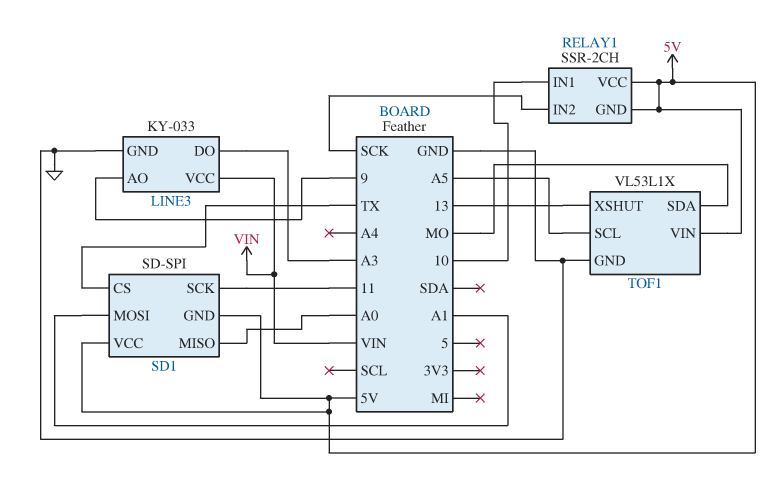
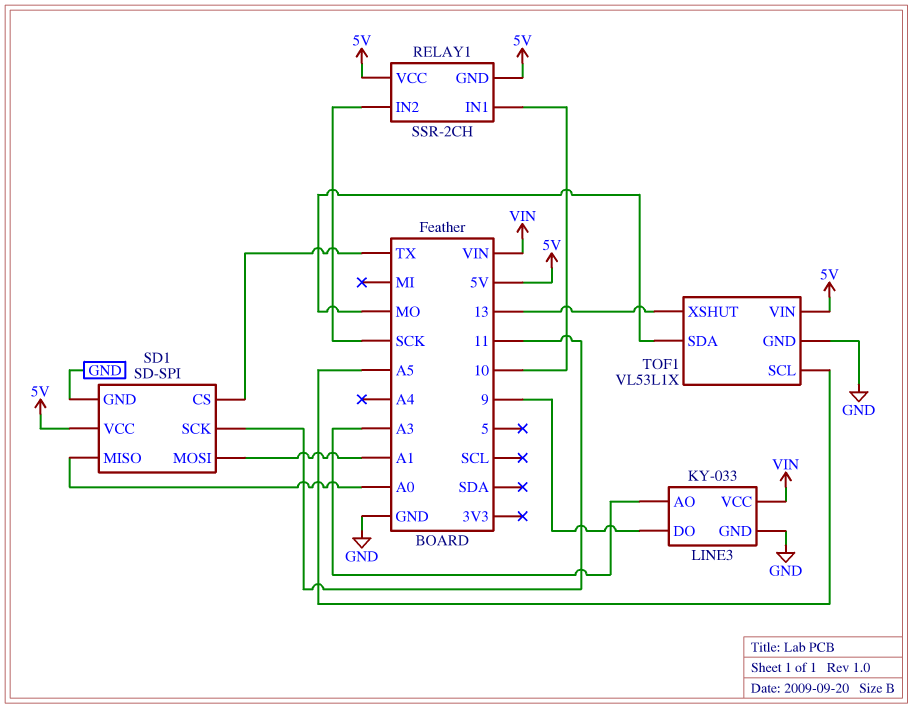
LINE3 pin AO: 9 -> A3
LINE3 pin DO: A3 -> 9
SD1 pin GND: 5V -> GND

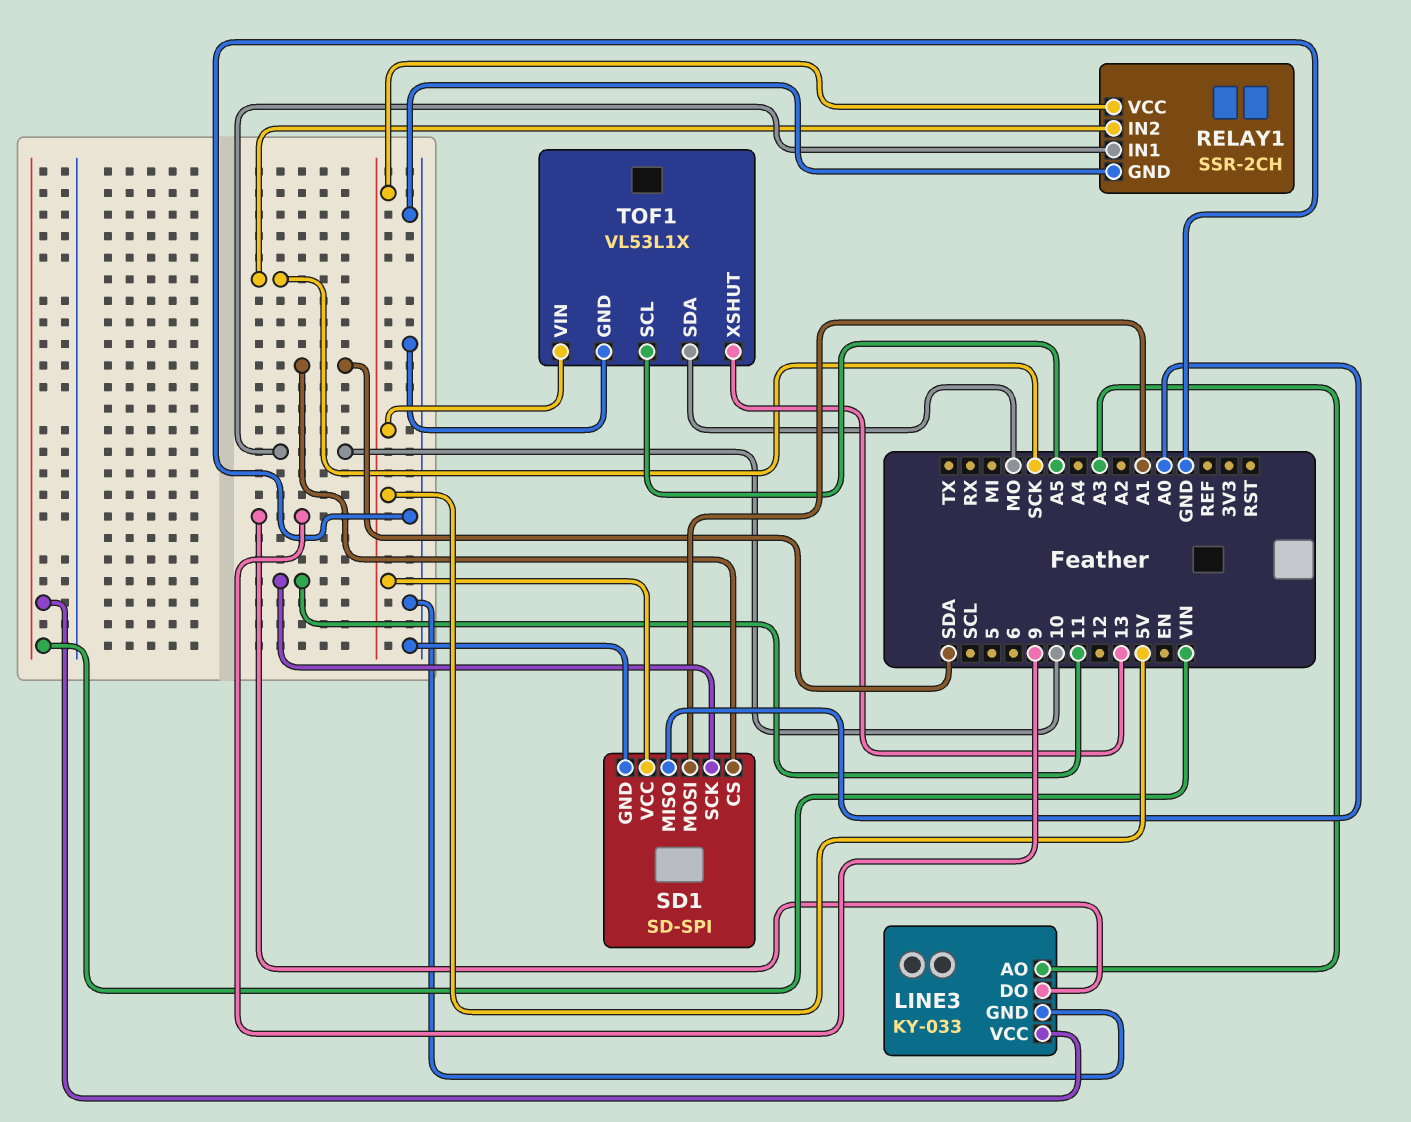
RELAY1 pin GND: 5V -> GND
SD1 pin CS: TX -> SDA

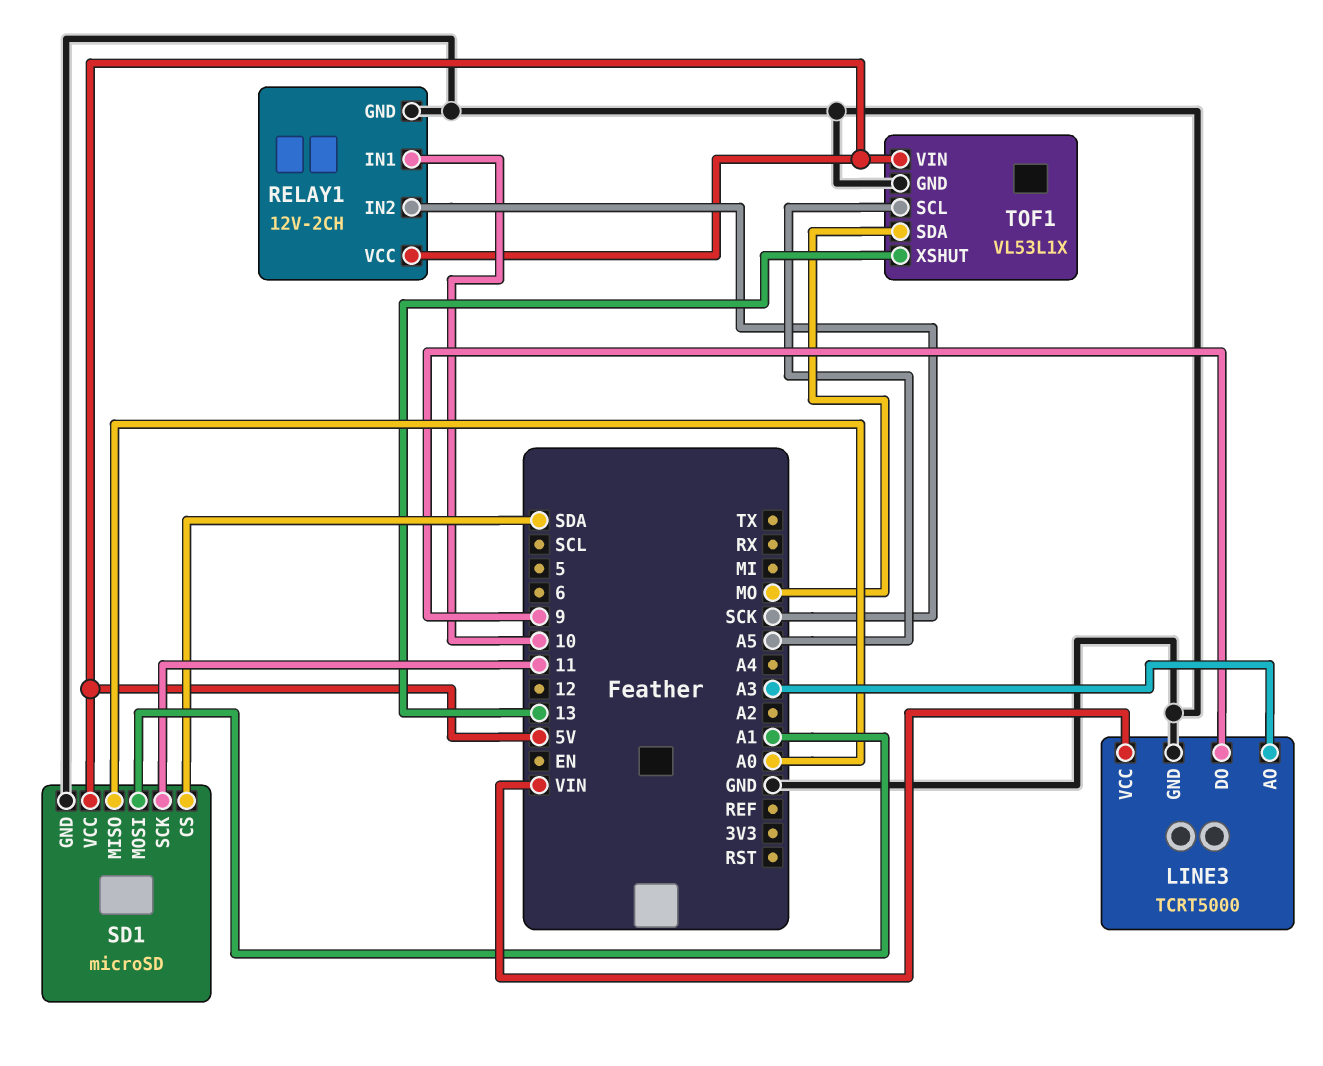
LINE3: KY-033 -> TCRT5000
RELAY1: SSR-2CH -> 12V-2CH
SD1: SD-SPI -> microSD

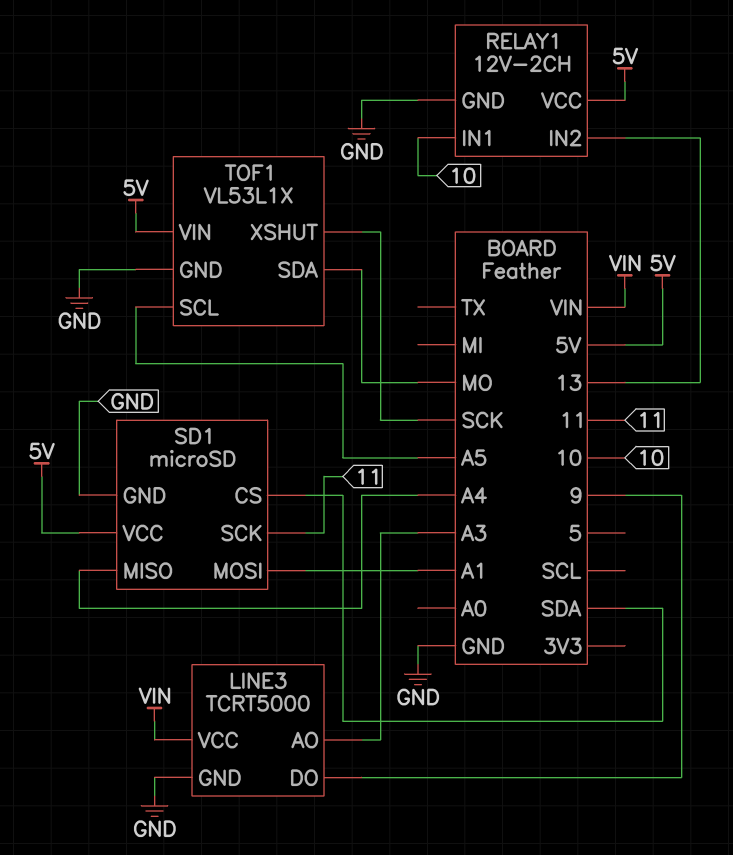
RELAY1 pin IN2: SCK -> 13
SD1 pin MISO: A0 -> A4
TOF1 pin XSHUT: 13 -> SCK

